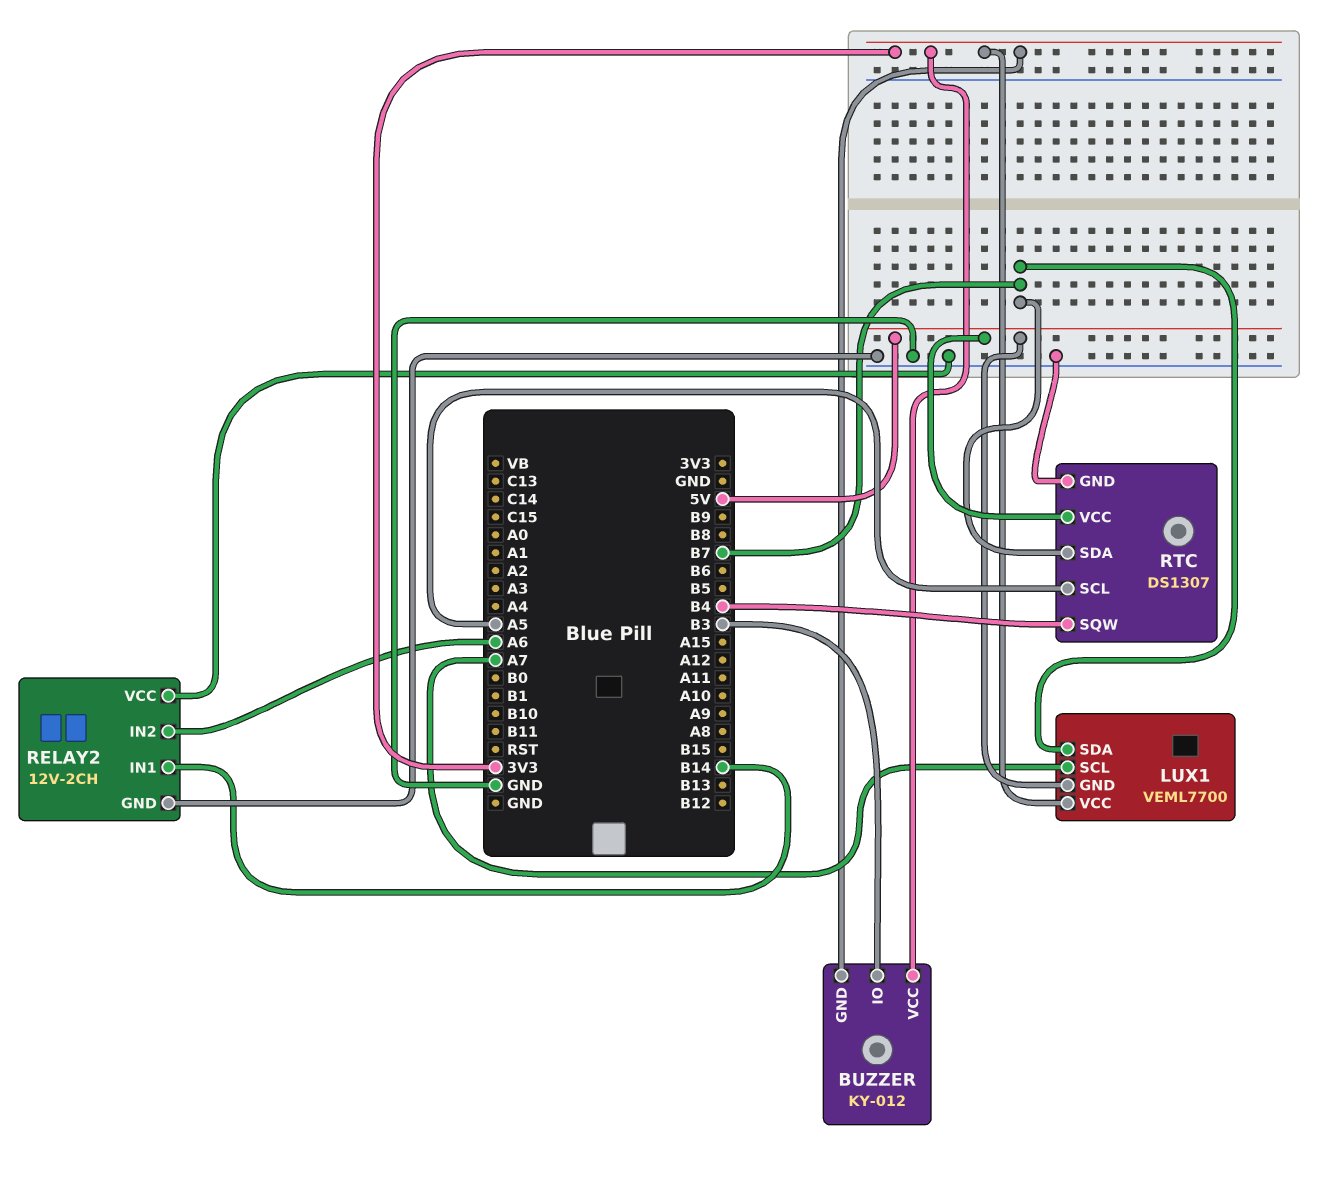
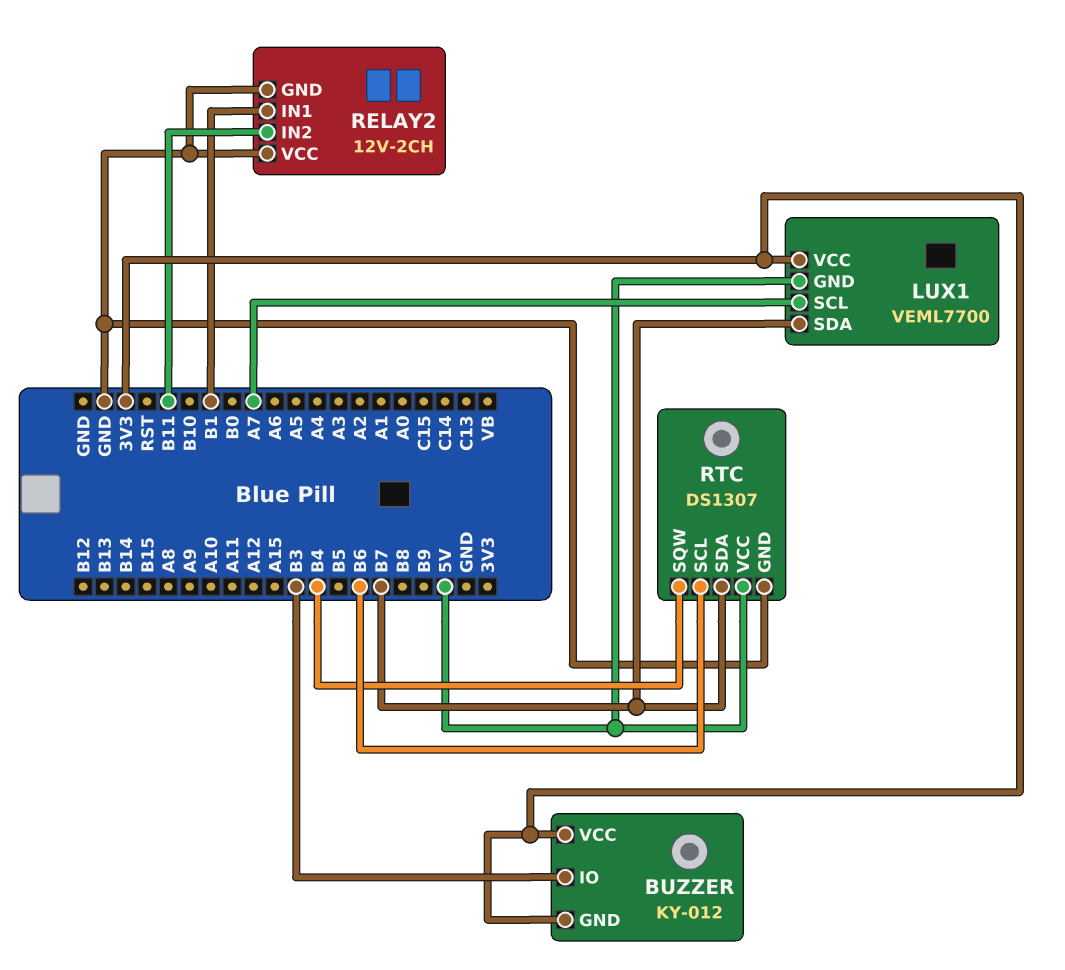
RELAY2 pin IN1: B14 -> B1
RELAY2 pin IN2: A6 -> B11
RTC pin SCL: A5 -> B6

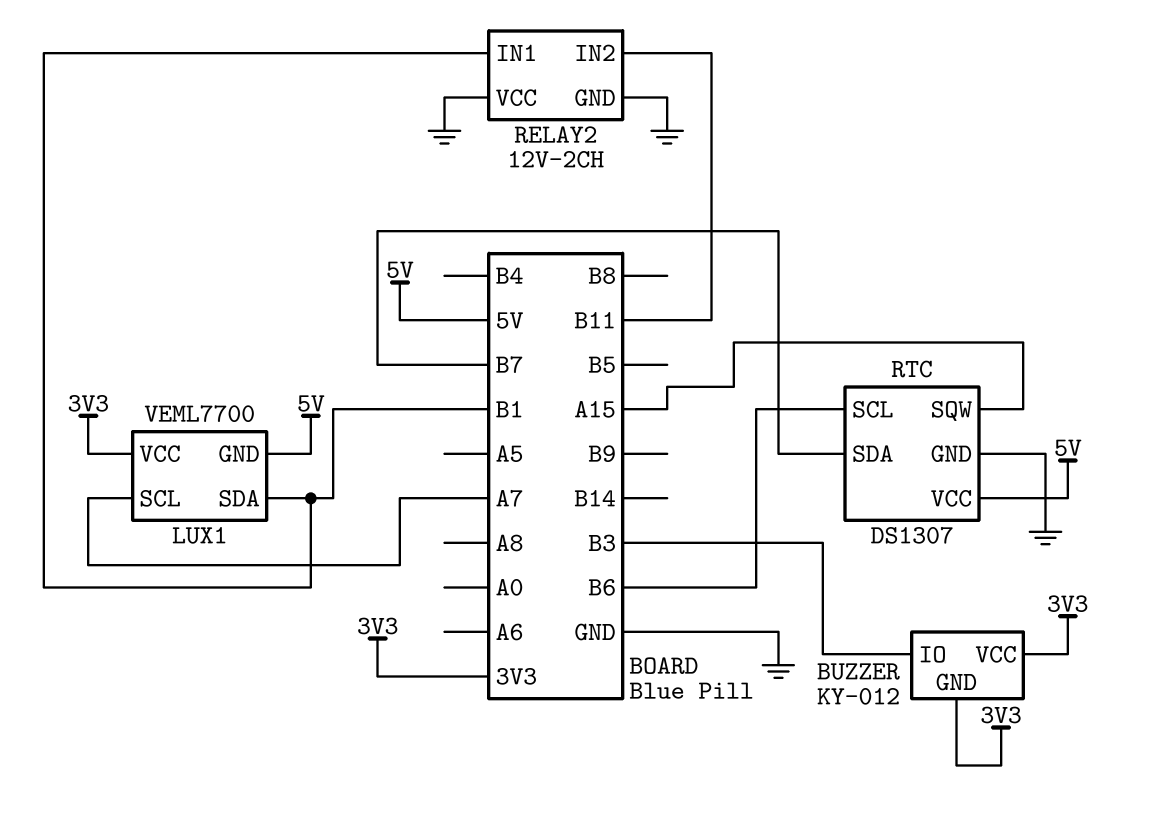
LUX1 pin SDA: B7 -> B1
RTC pin SQW: B4 -> A15

